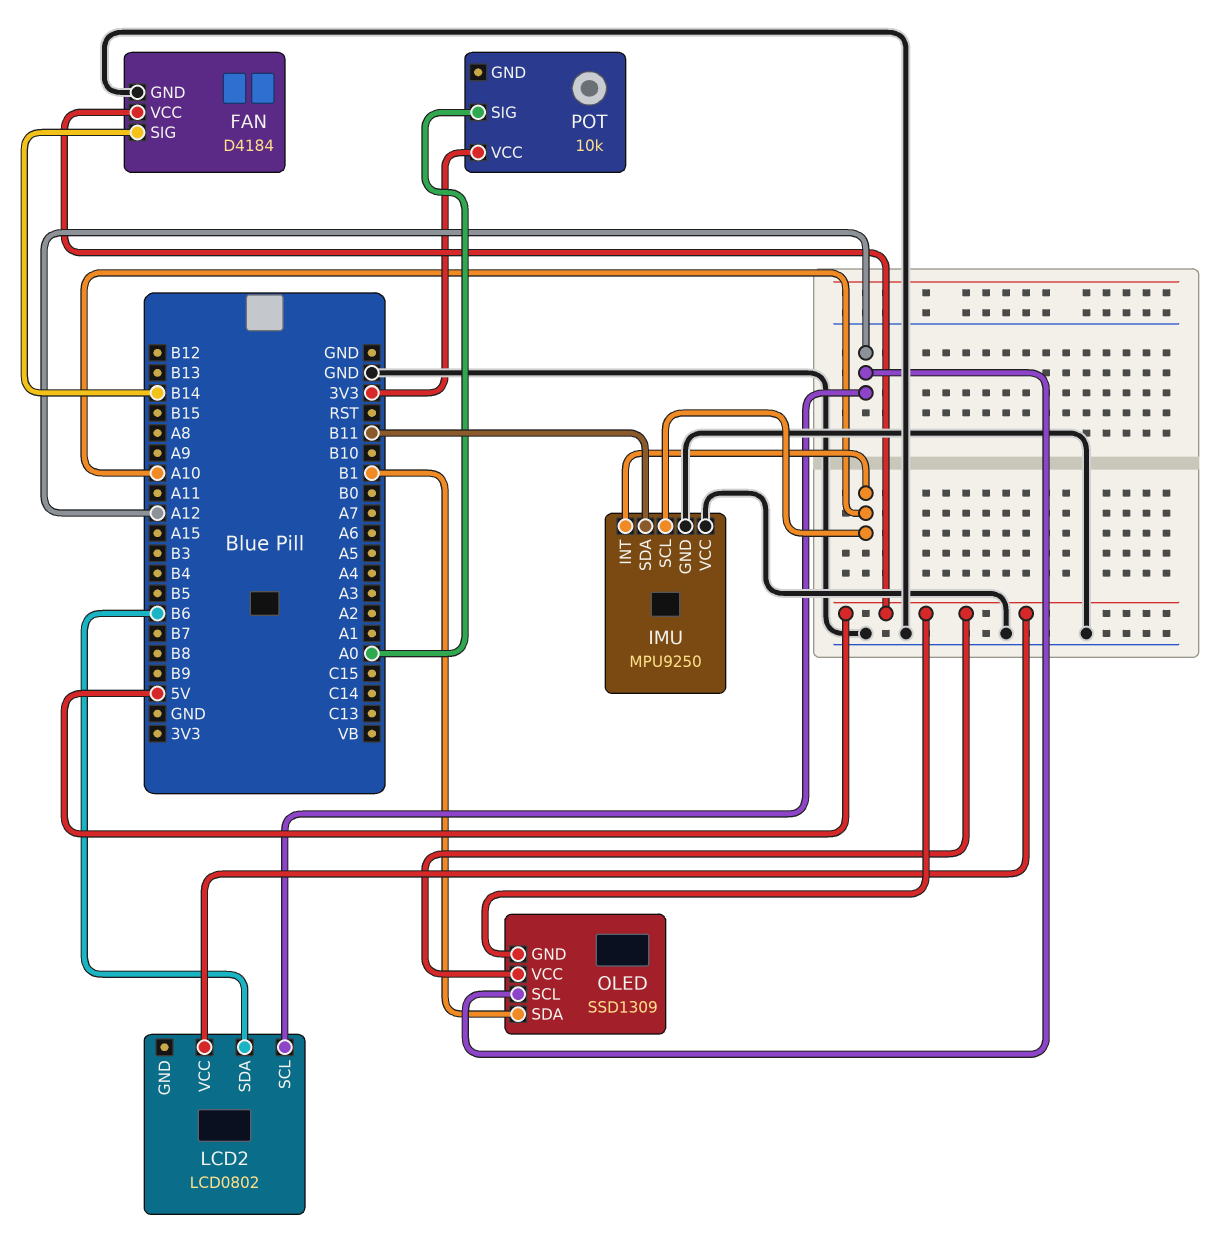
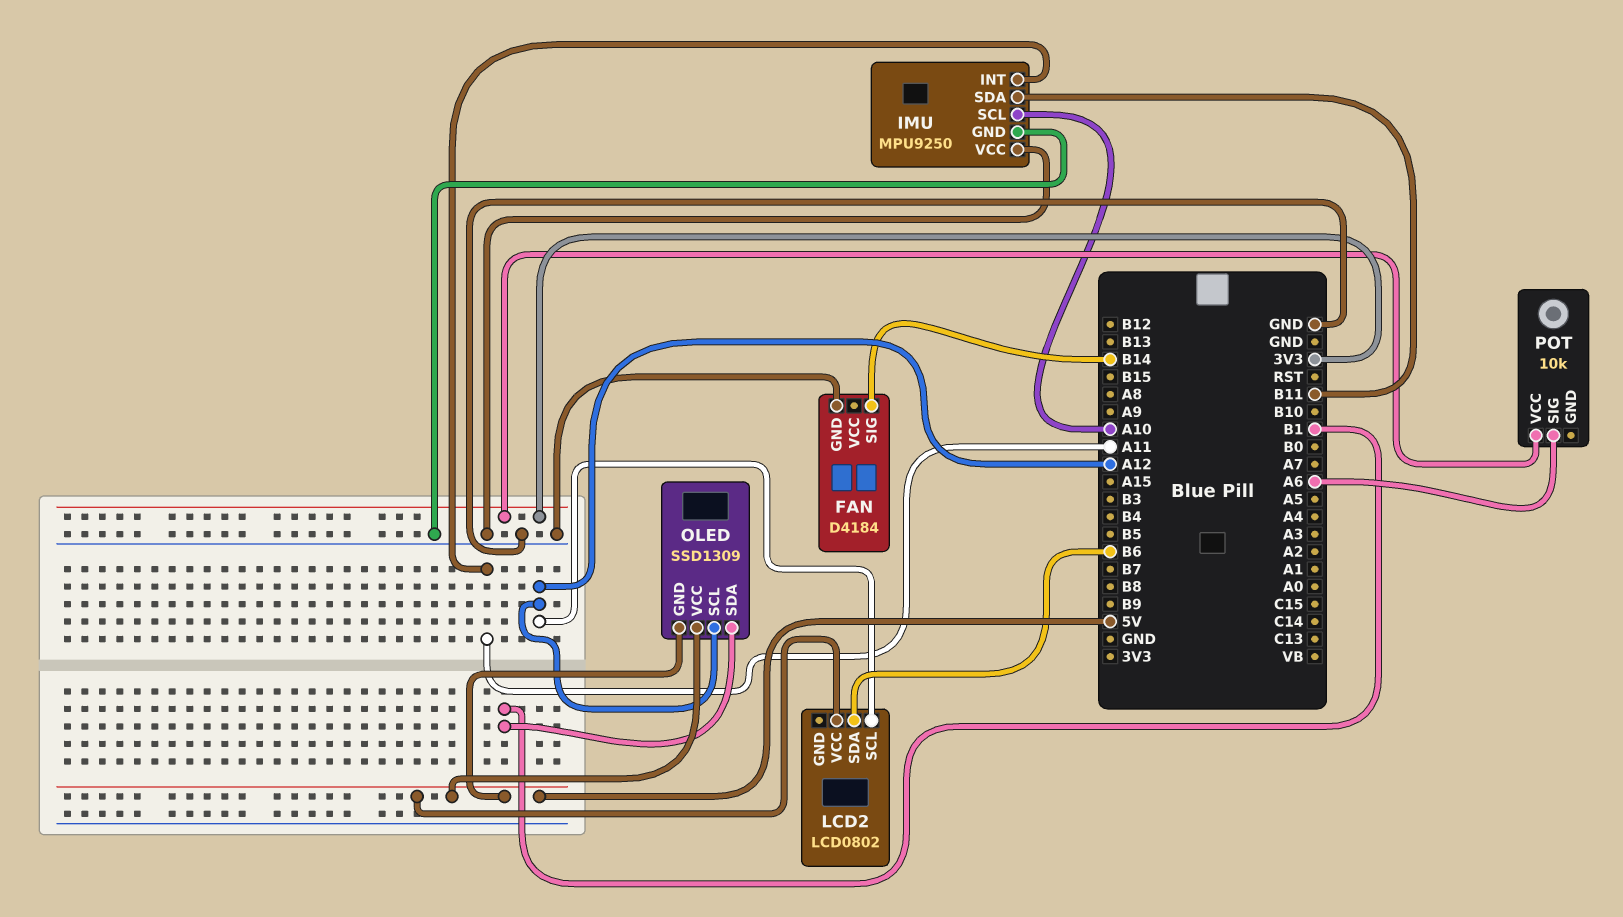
FAN pin VCC: 5V -> none
IMU pin INT: A10 -> A11
POT pin SIG: A0 -> A6

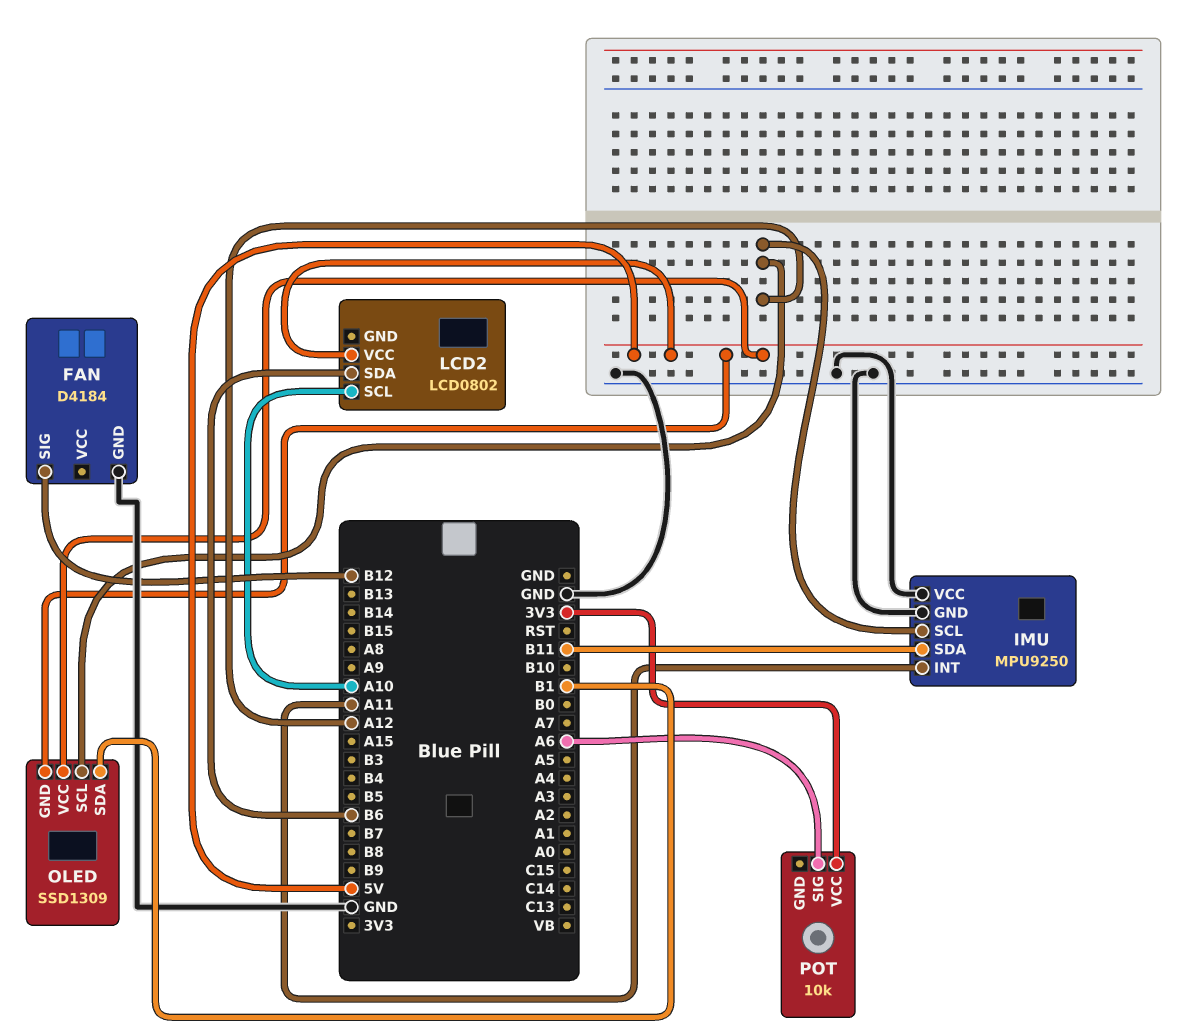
FAN pin SIG: B14 -> B12
IMU pin SCL: A10 -> A12
LCD2 pin SCL: A12 -> A10

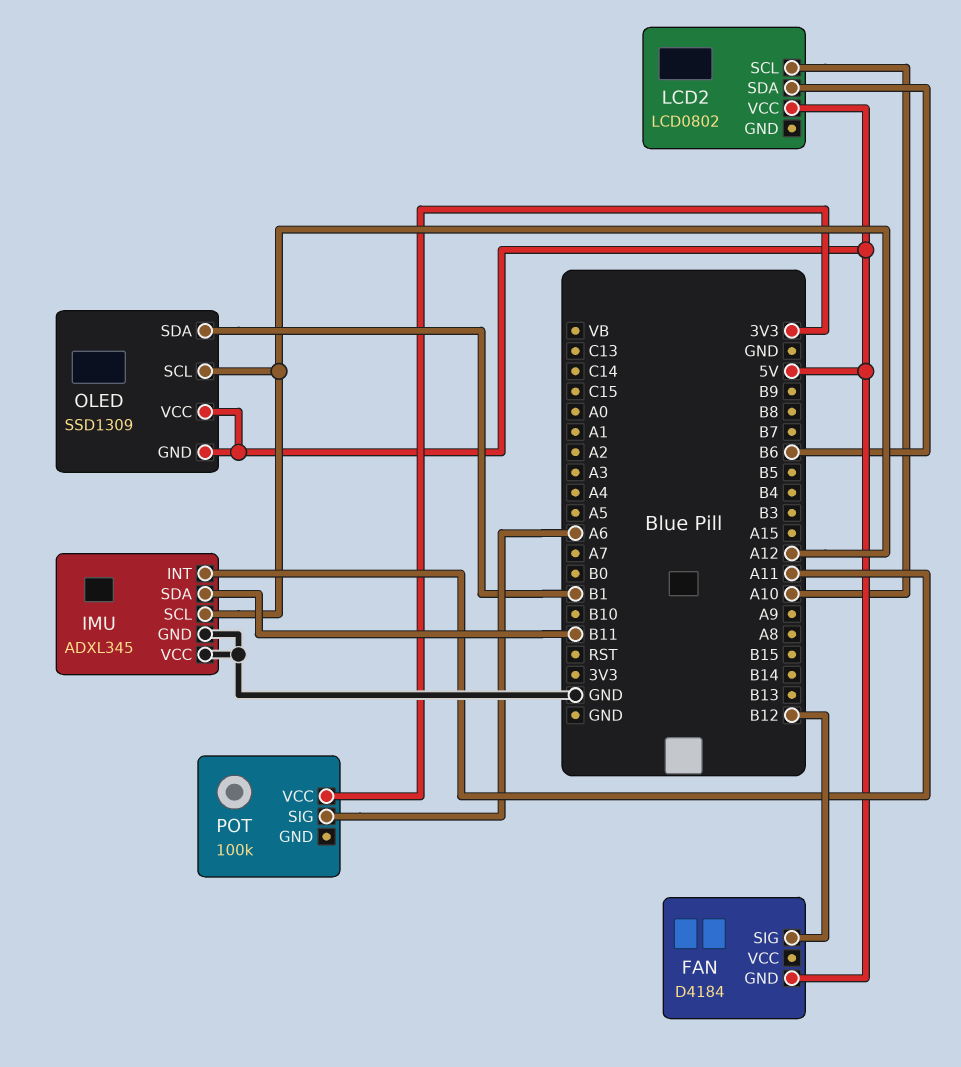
FAN pin GND: GND -> 5V
IMU: MPU9250 -> ADXL345
POT: 10k -> 100k

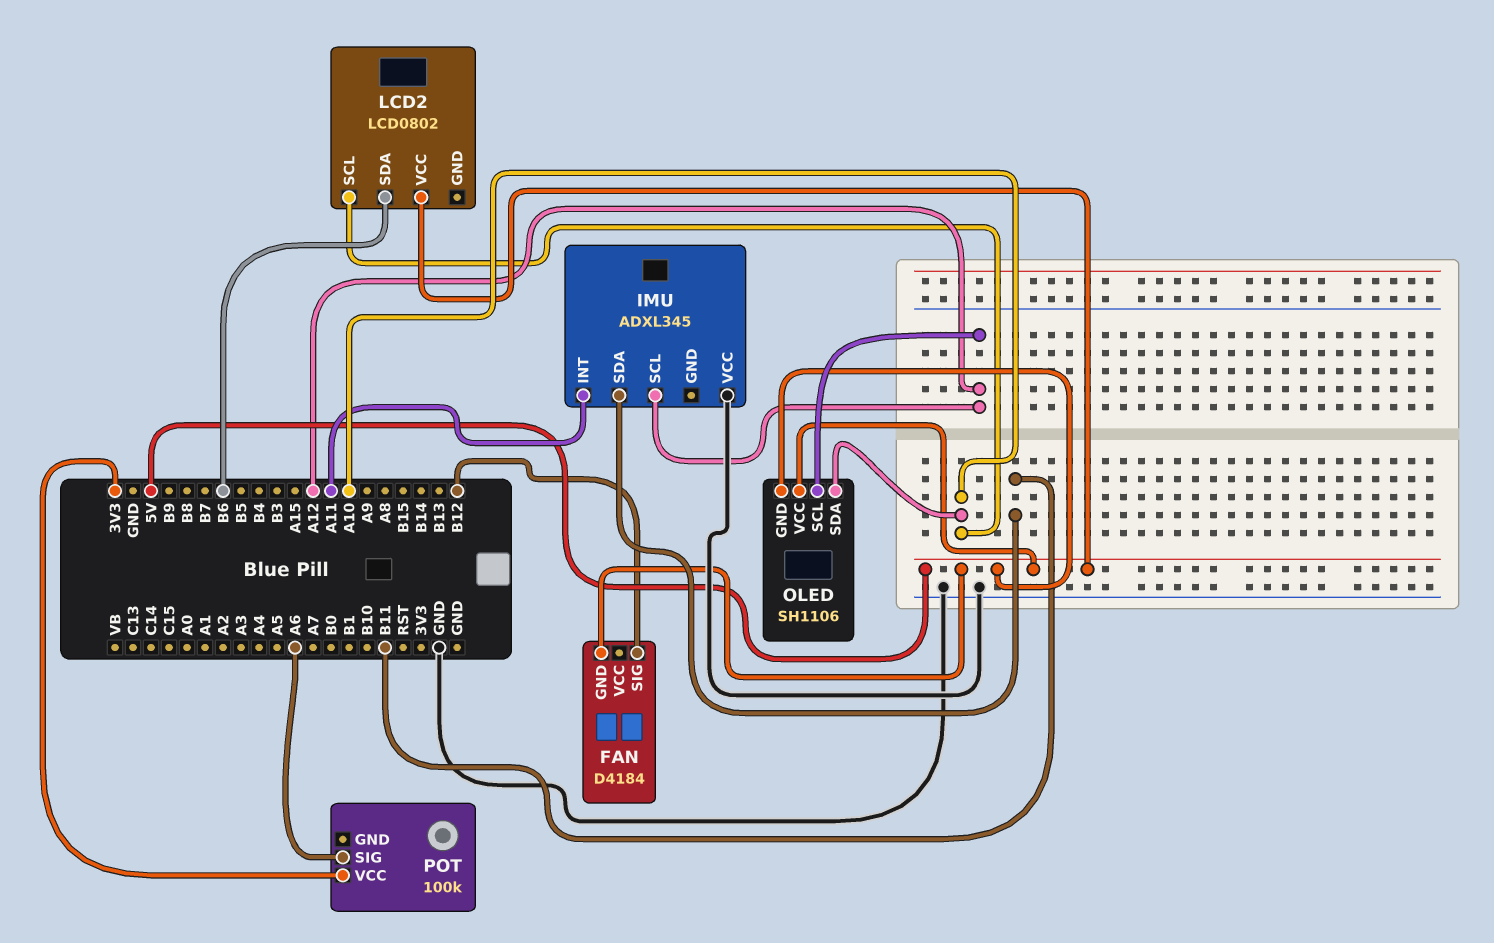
IMU pin GND: GND -> none
OLED: SSD1309 -> SH1106
OLED pin SDA: B1 -> A10

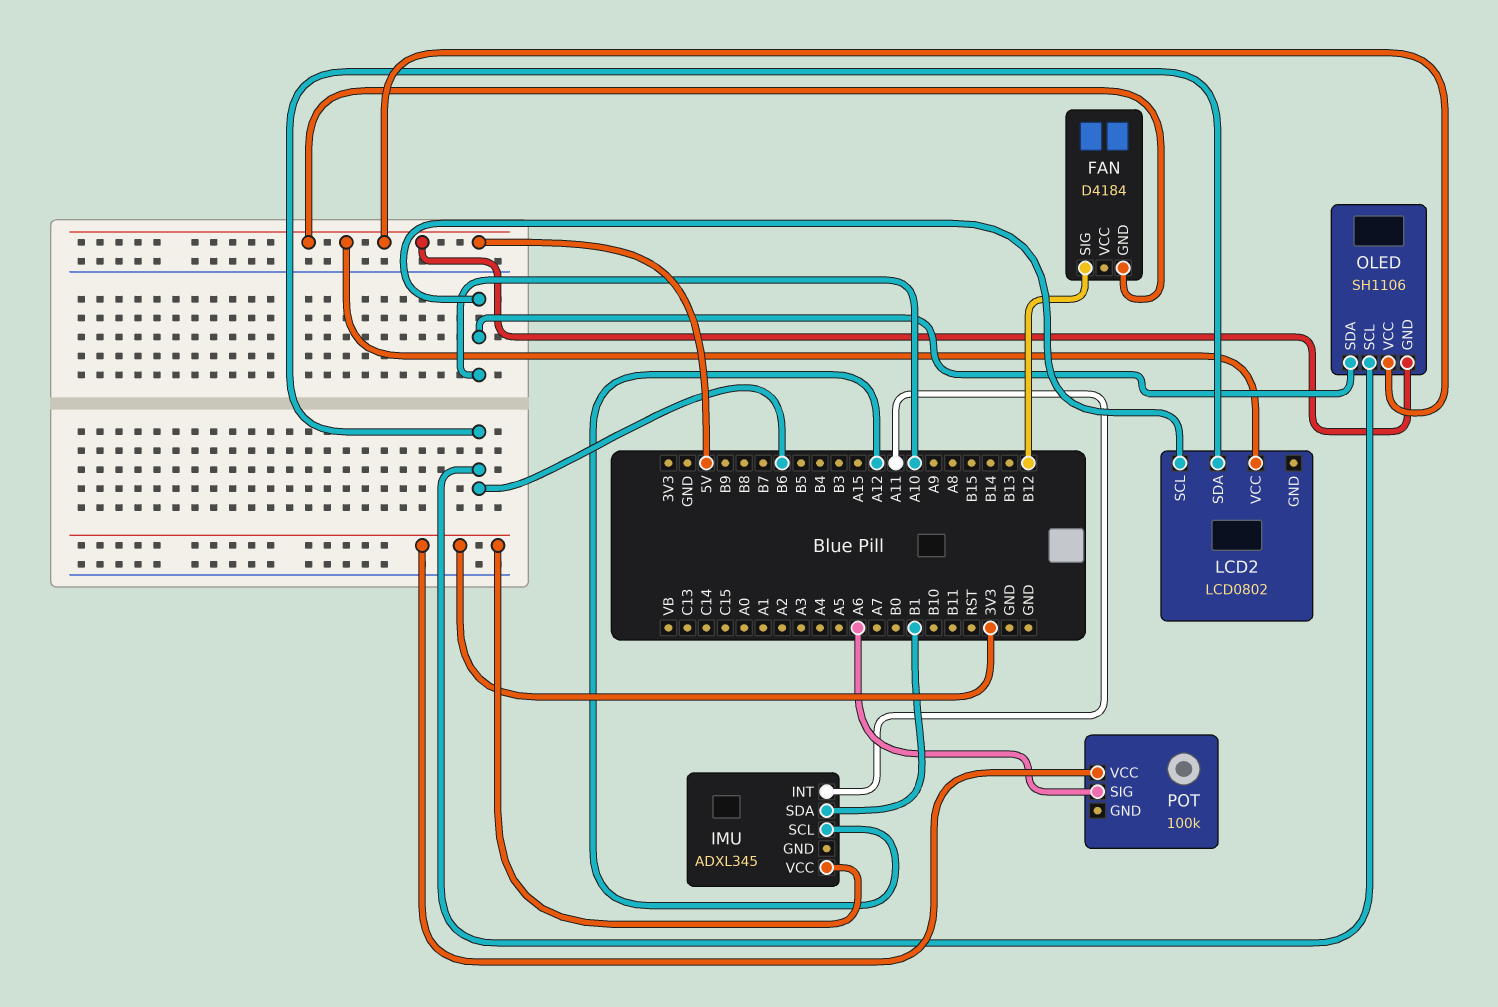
IMU pin SDA: B11 -> B1
IMU pin VCC: GND -> 3V3
OLED pin SCL: A12 -> B6

